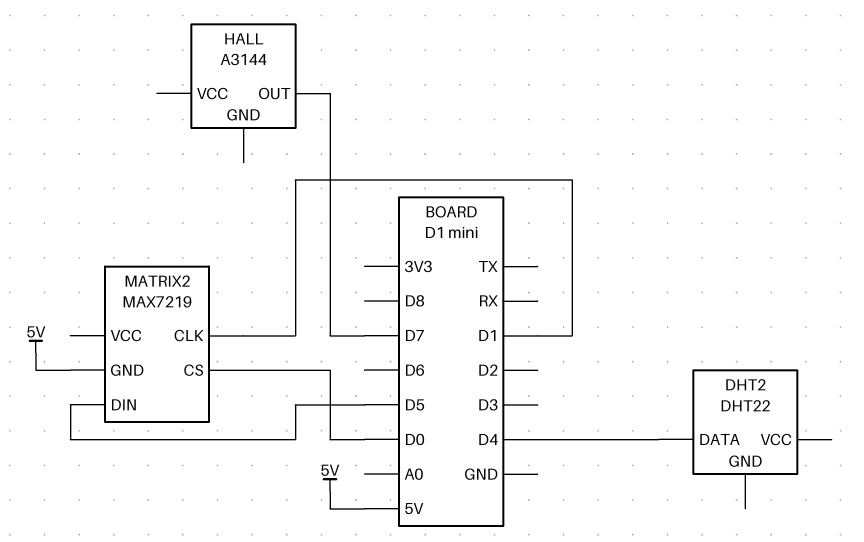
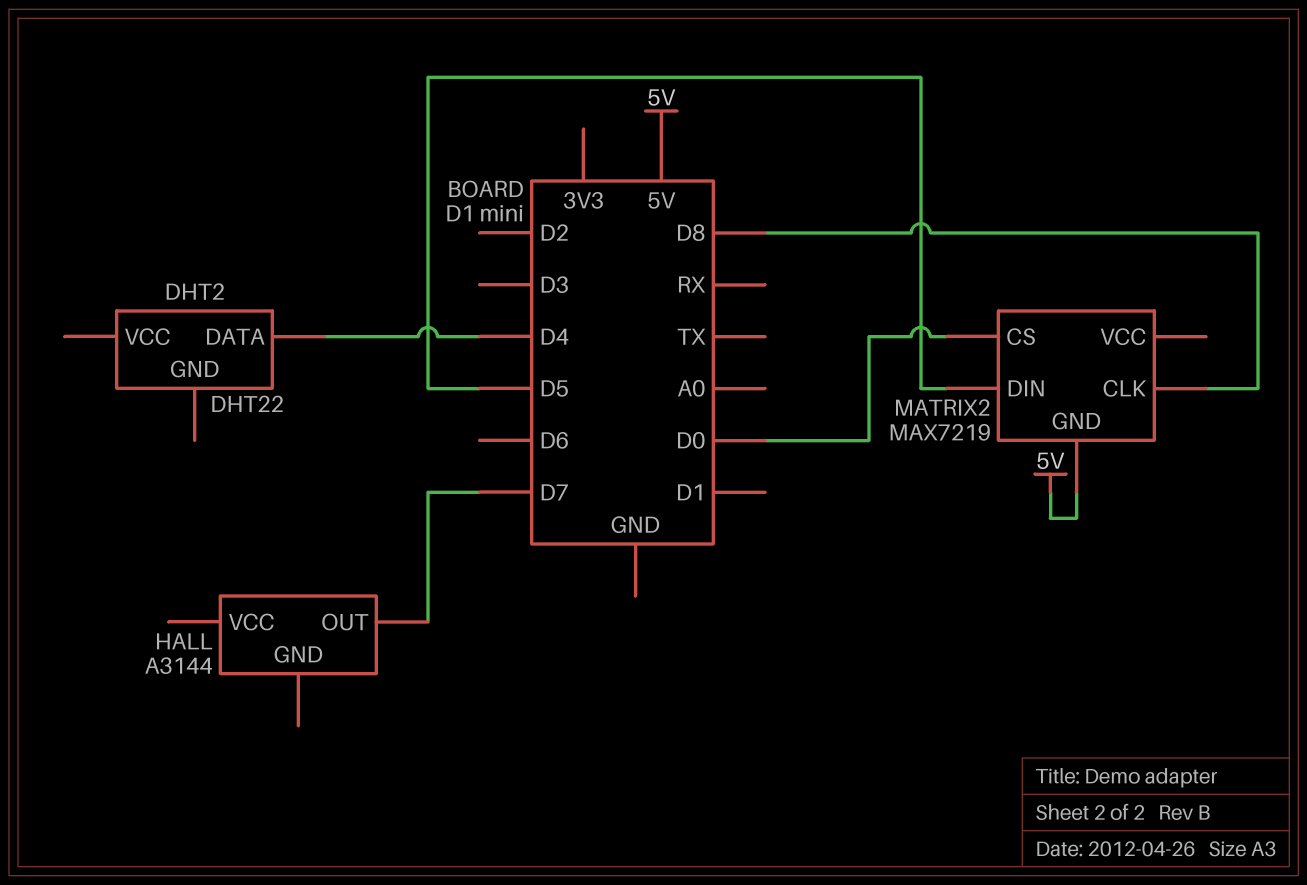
MATRIX2 pin CLK: D1 -> D8

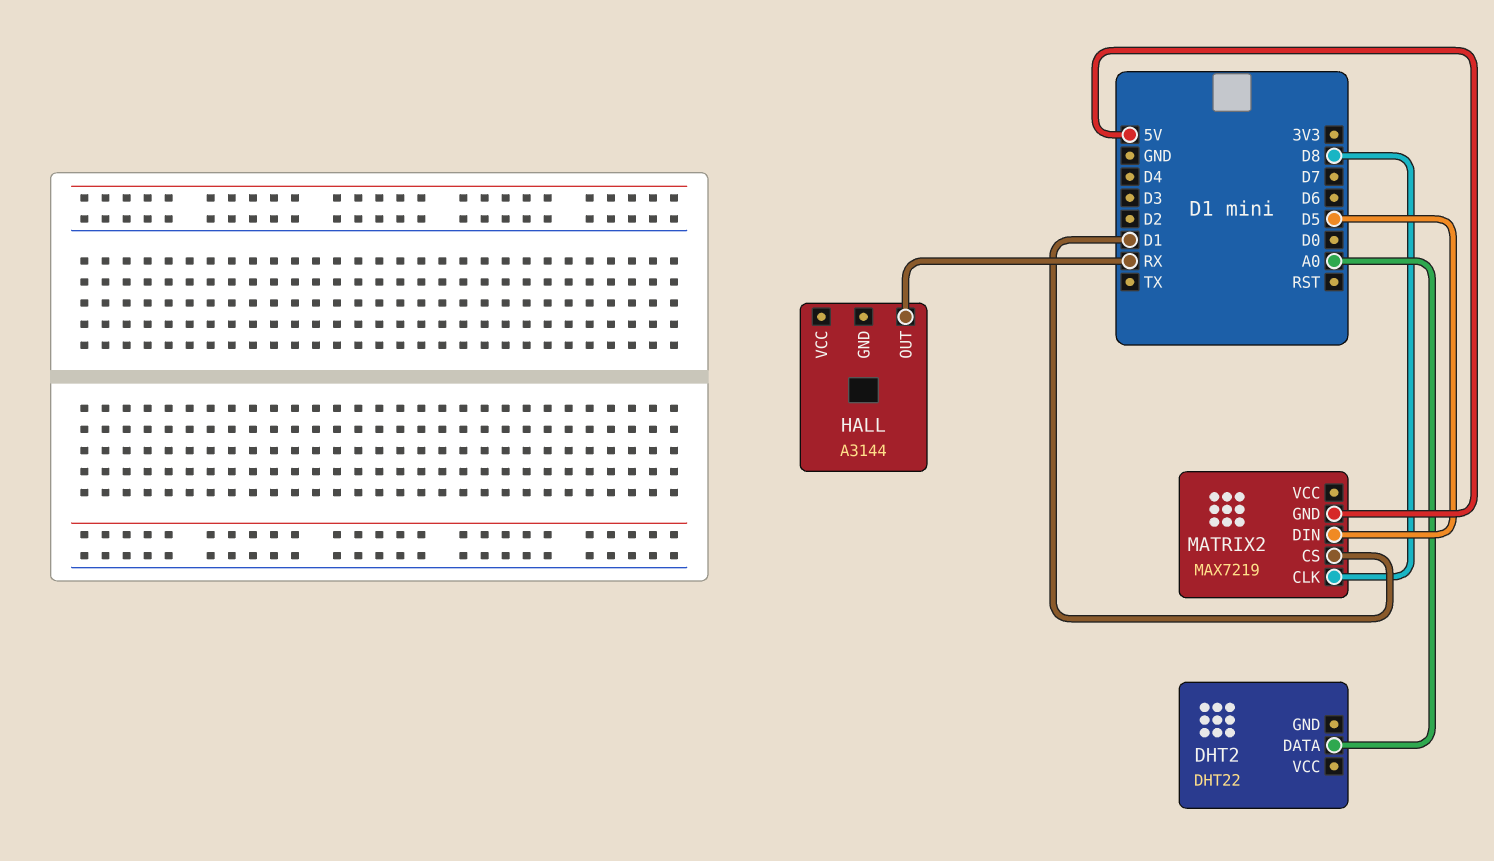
DHT2 pin DATA: D4 -> A0
HALL pin OUT: D7 -> RX
MATRIX2 pin CS: D0 -> D1

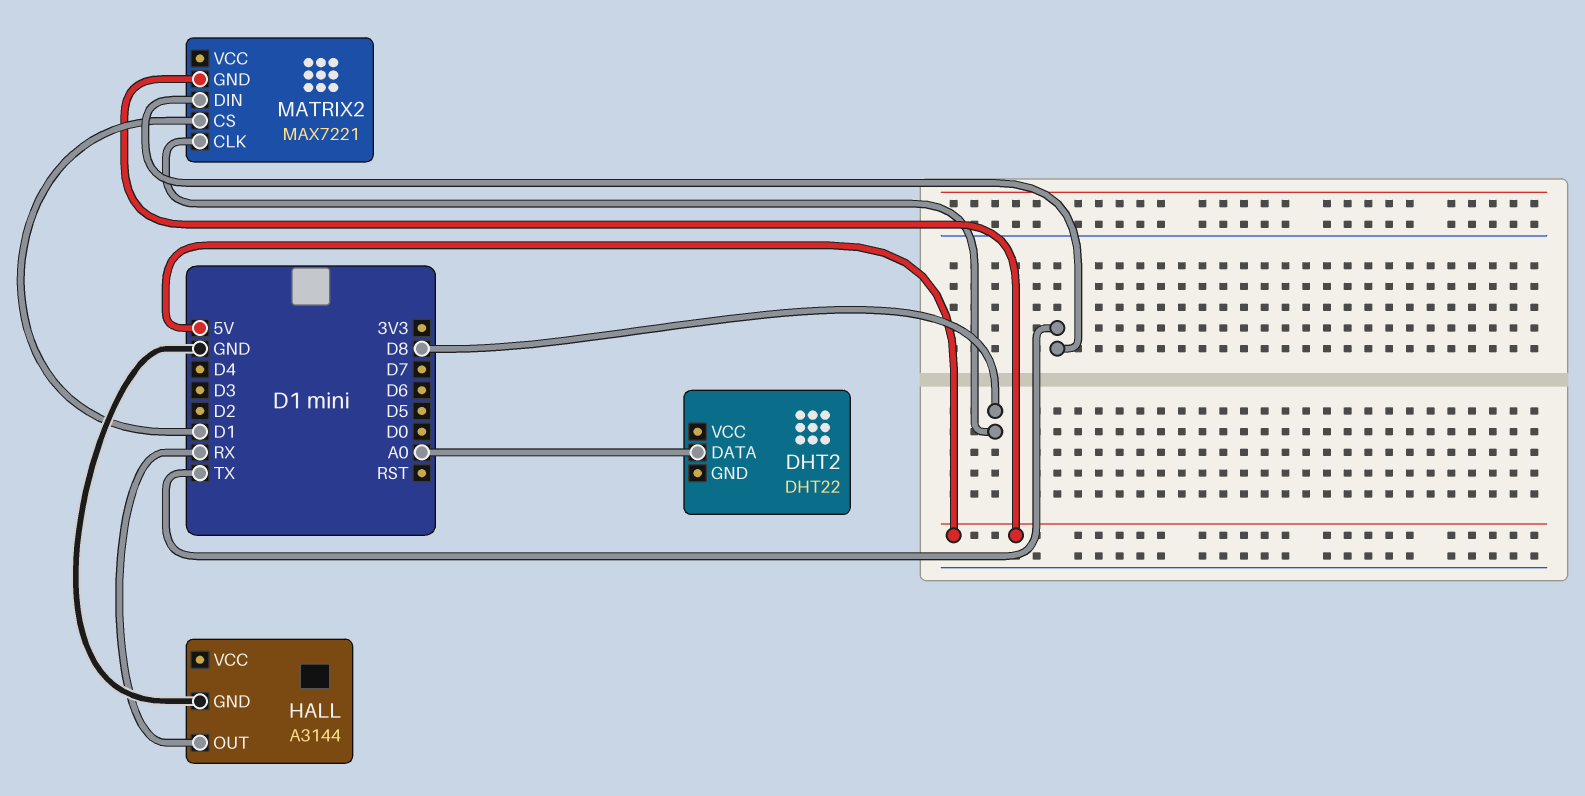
HALL pin GND: none -> GND
MATRIX2: MAX7219 -> MAX7221
MATRIX2 pin DIN: D5 -> TX

